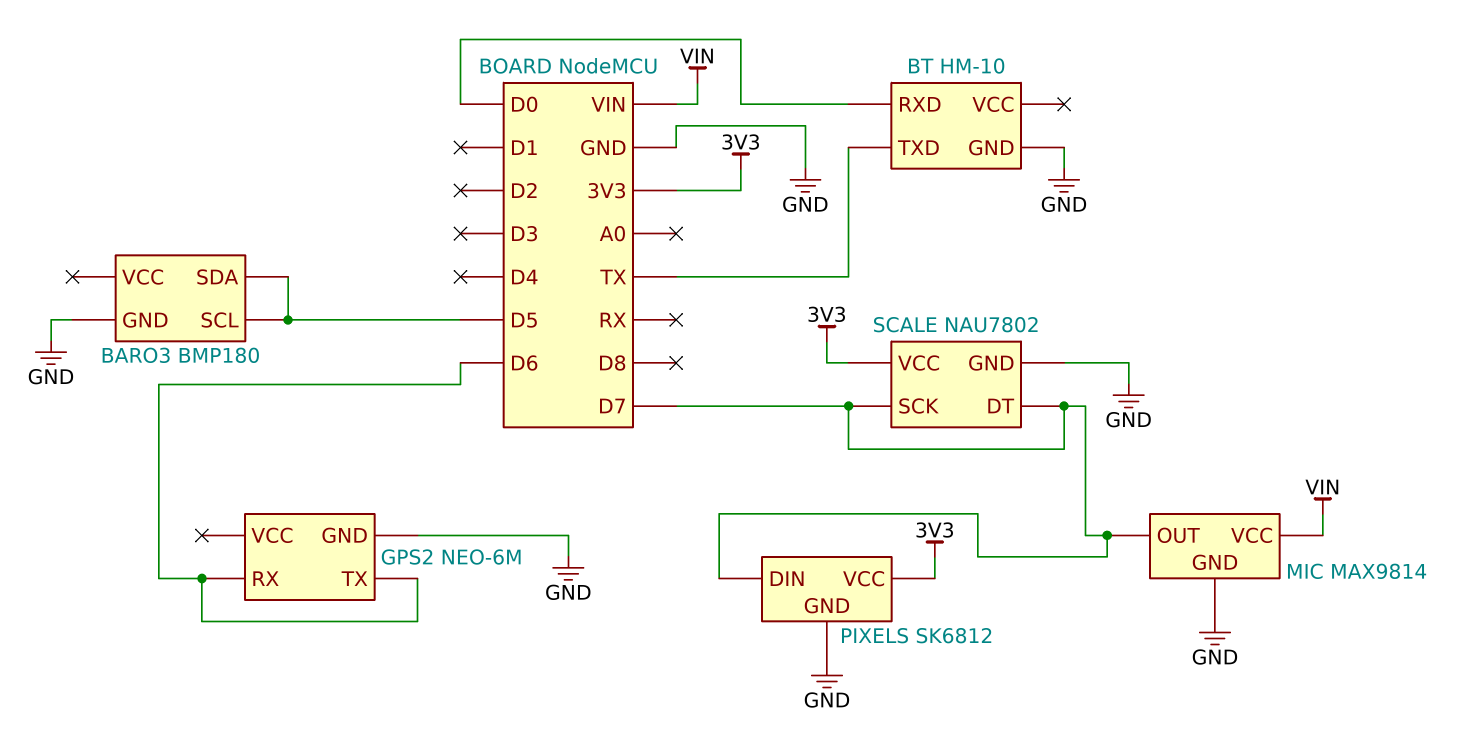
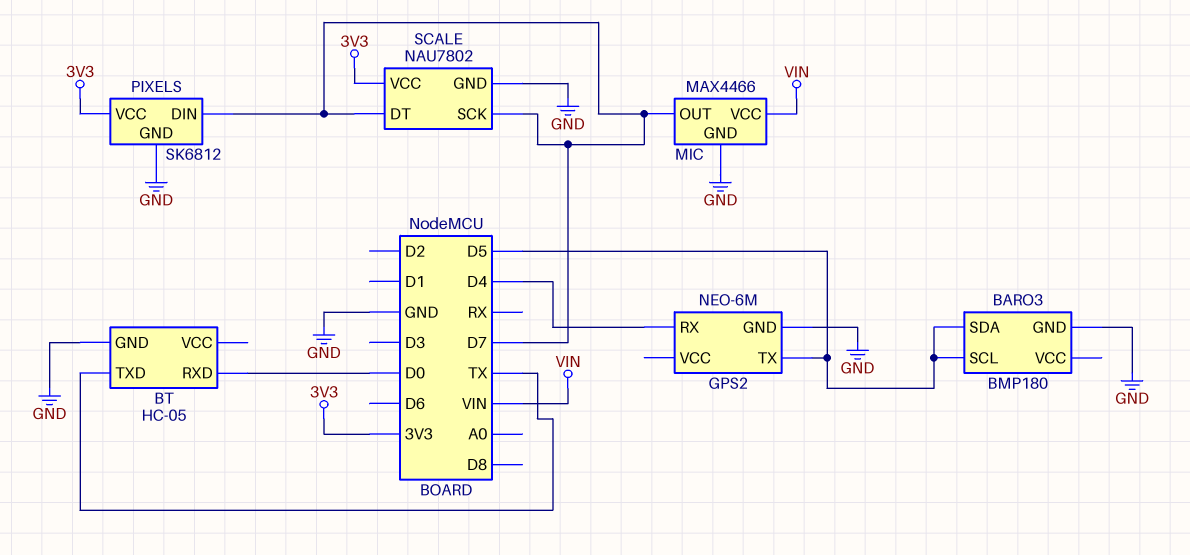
BT: HM-10 -> HC-05
GPS2 pin RX: D6 -> D4
GPS2 pin TX: D6 -> D5
MIC: MAX9814 -> MAX4466

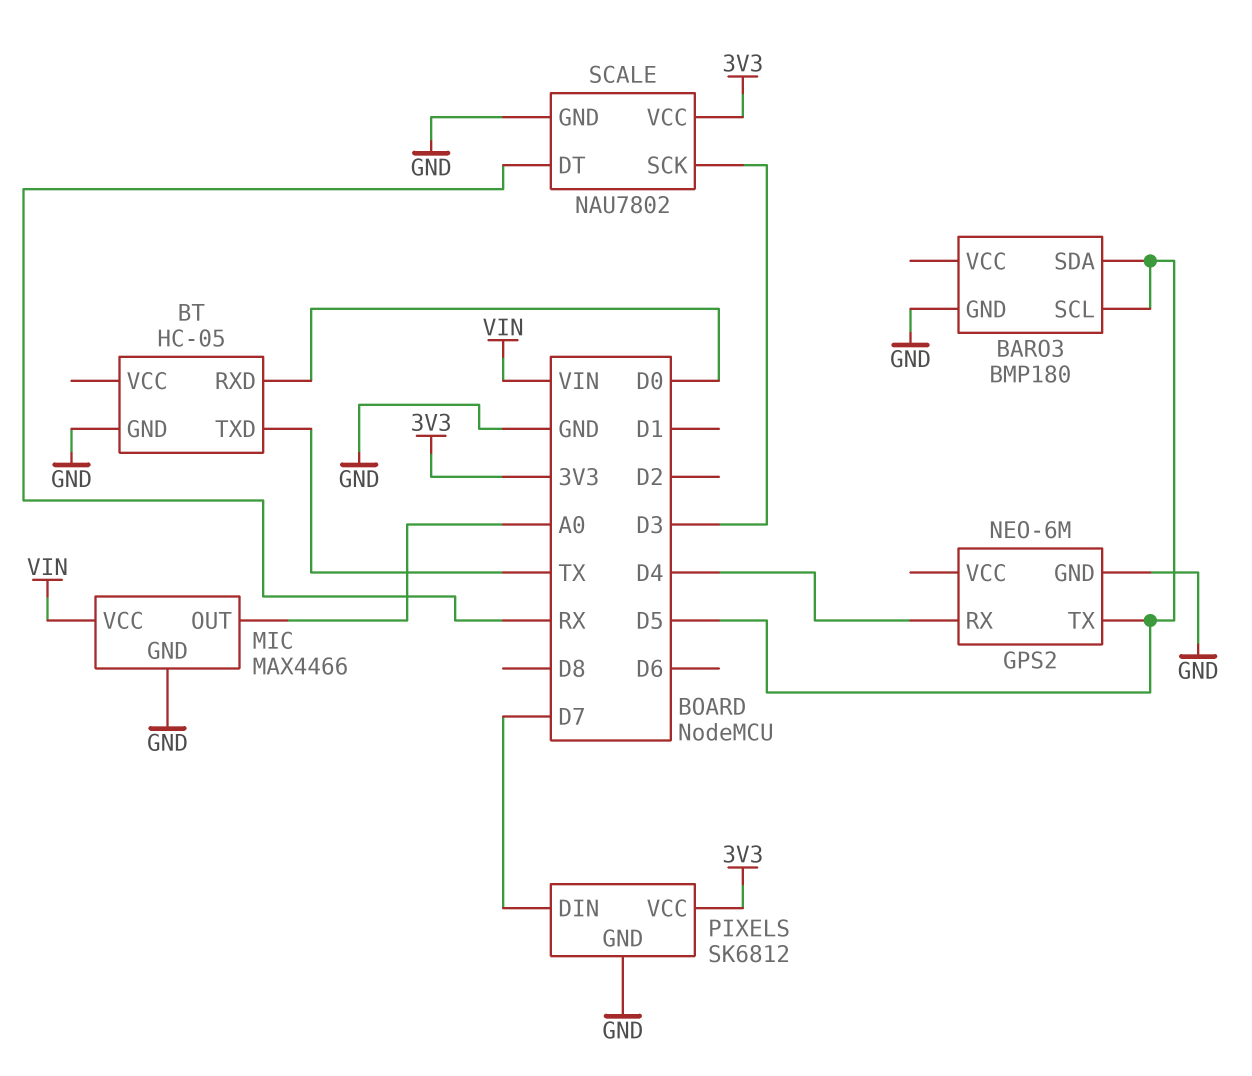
MIC pin OUT: D7 -> A0
SCALE pin DT: D7 -> RX
SCALE pin SCK: D7 -> D3

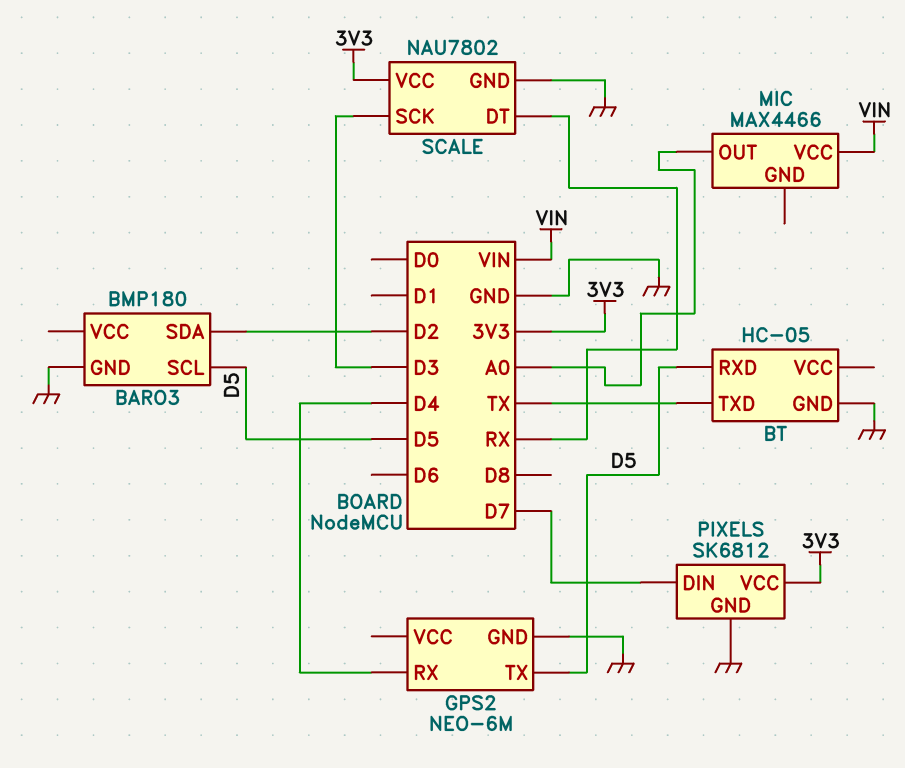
BARO3 pin SDA: D5 -> D2
BT pin RXD: D0 -> D5
MIC pin GND: GND -> none

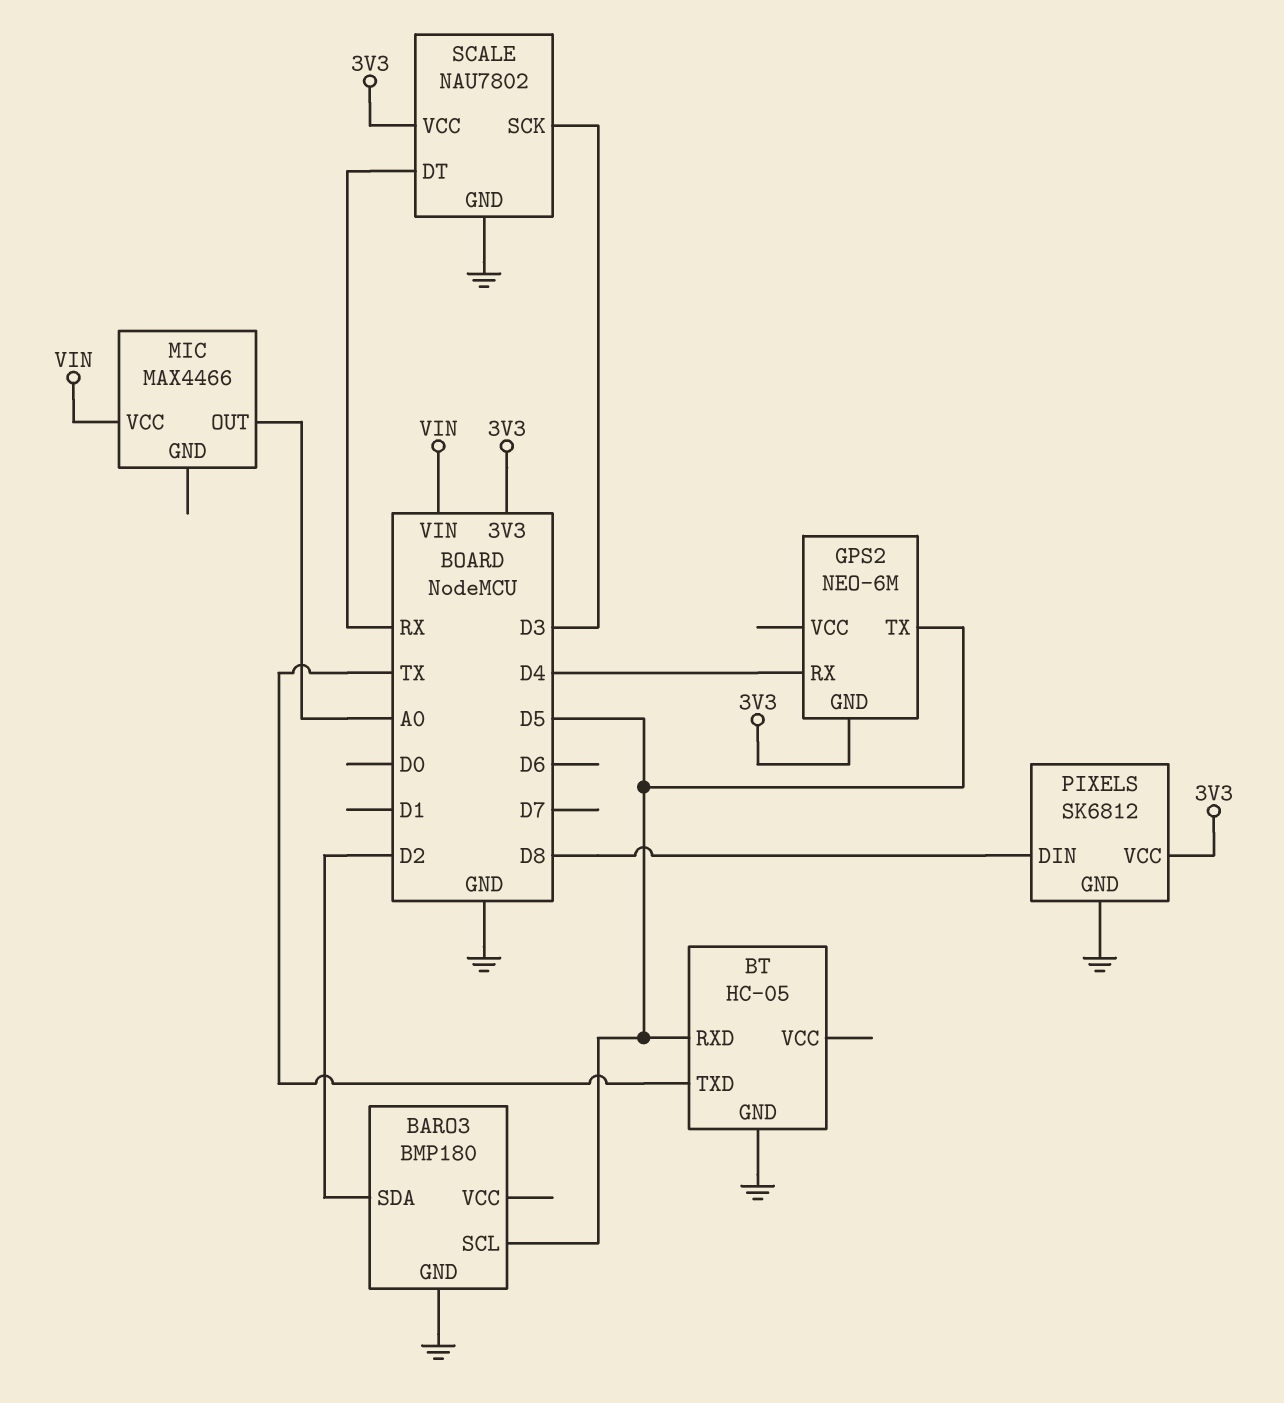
GPS2 pin GND: GND -> 3V3
PIXELS pin DIN: D7 -> D8

